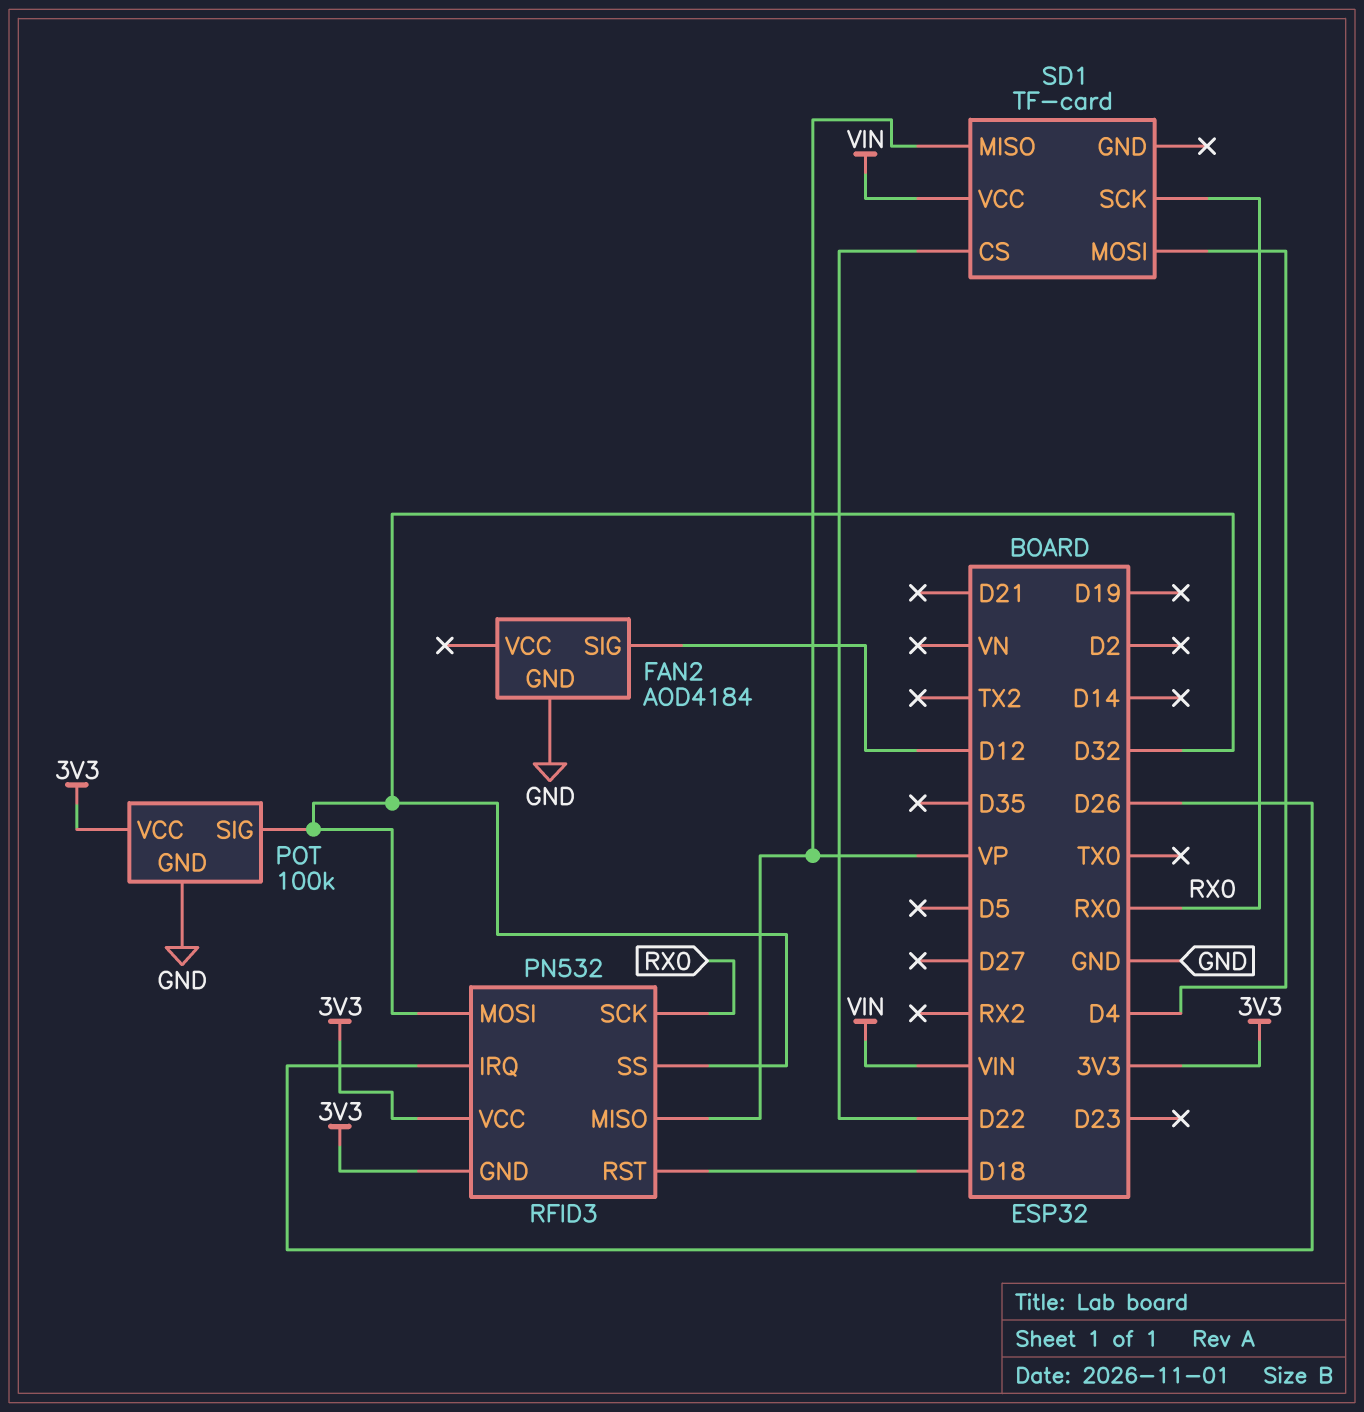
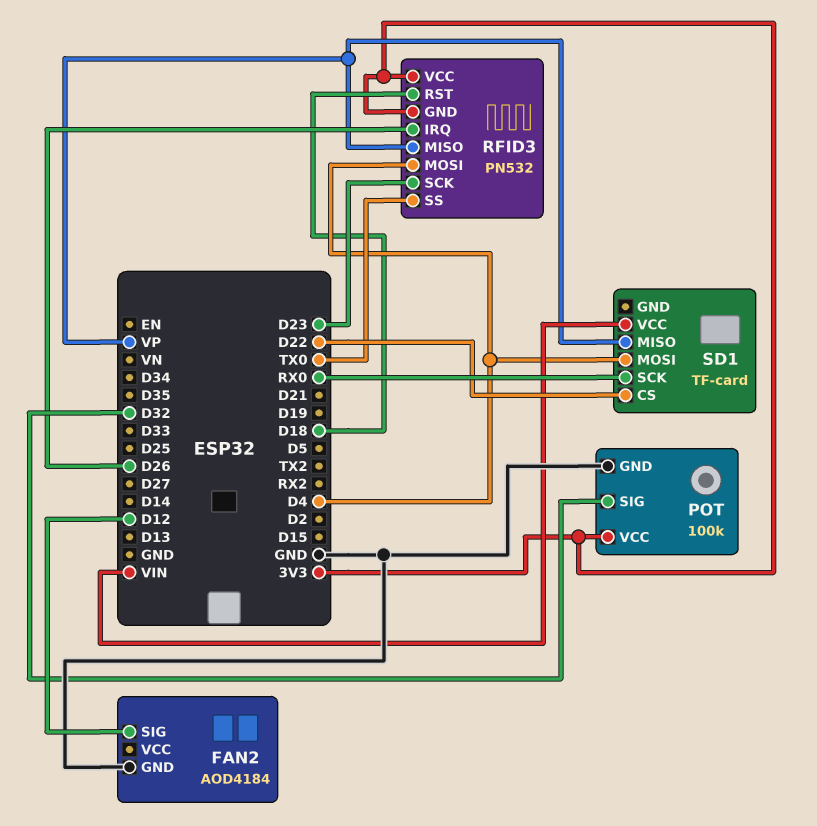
RFID3 pin MOSI: D32 -> D4
RFID3 pin SCK: RX0 -> D23
RFID3 pin SS: D32 -> TX0

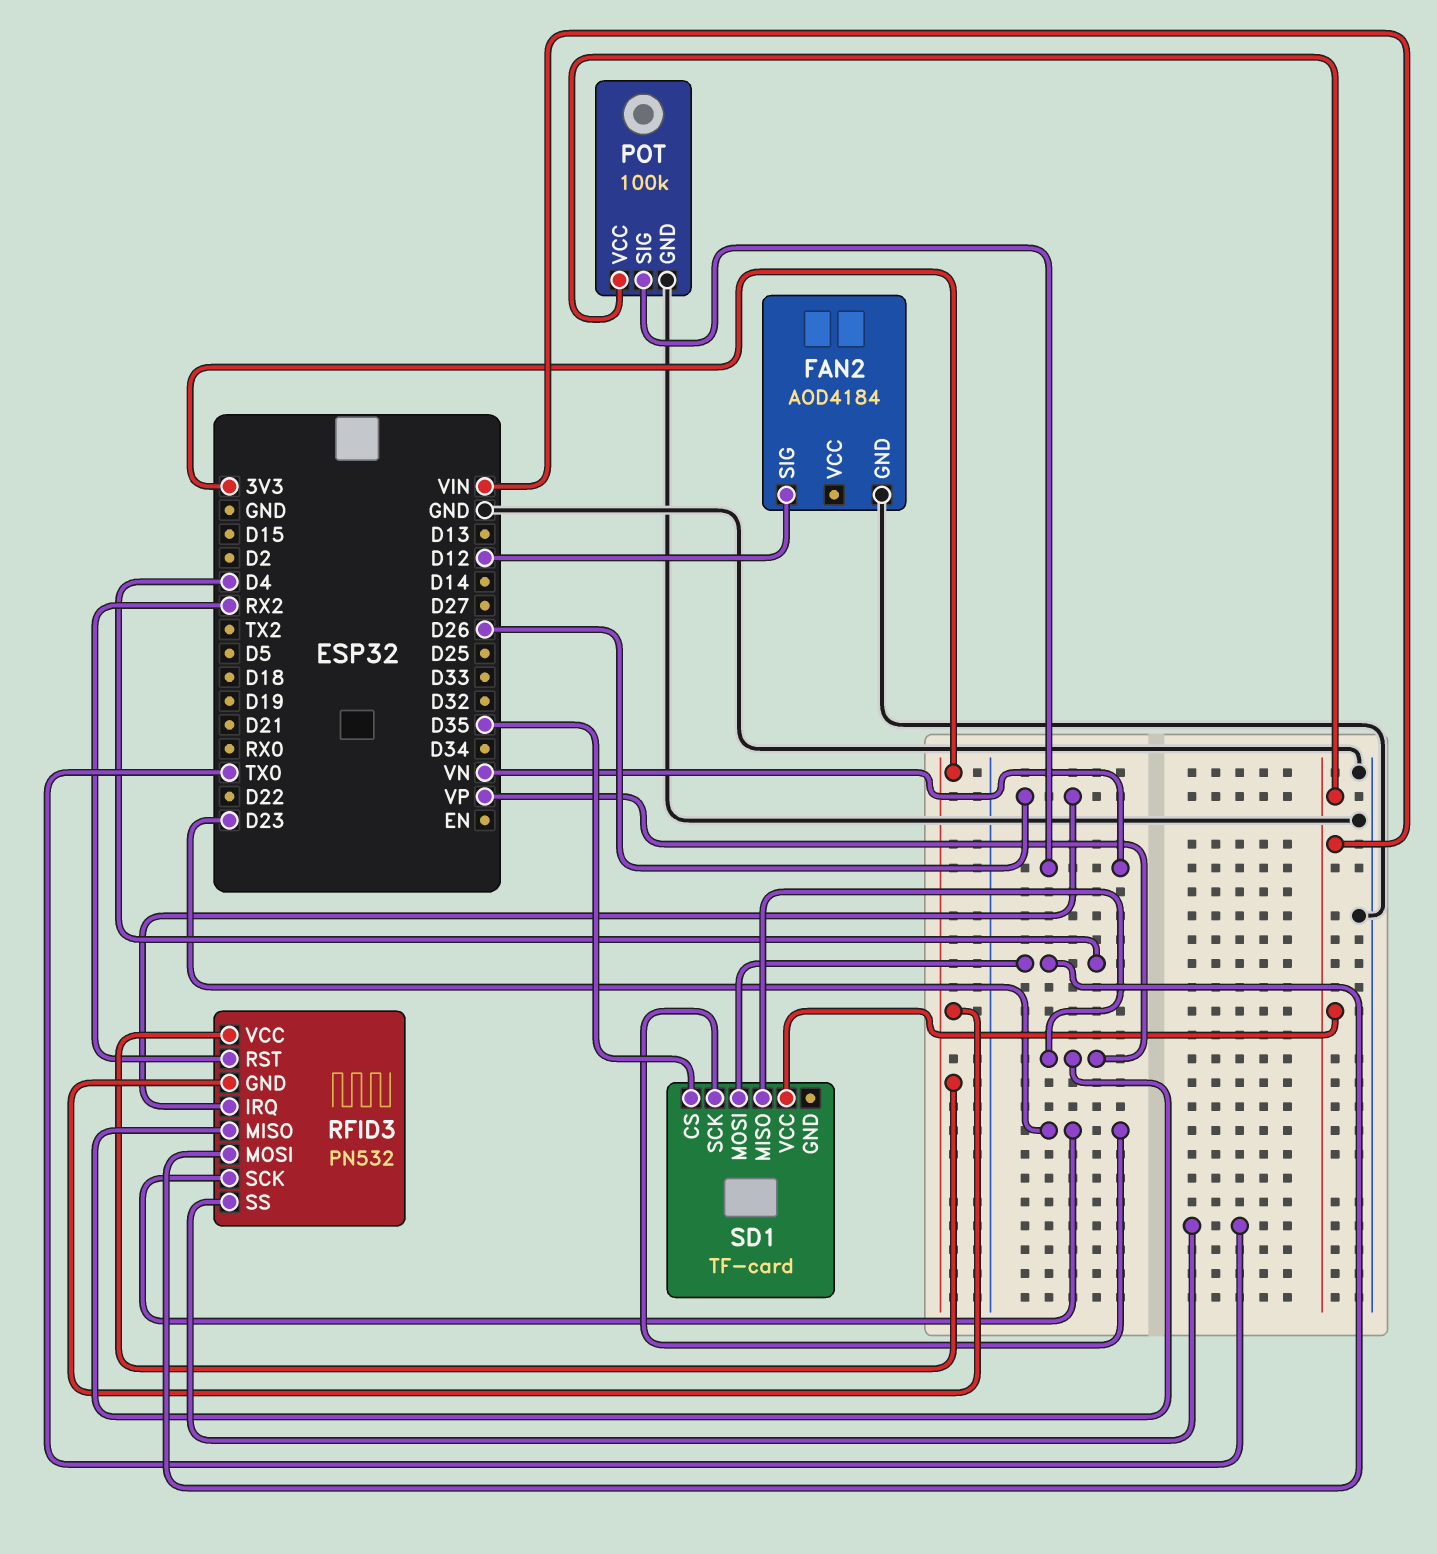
POT pin SIG: D32 -> VN
POT pin VCC: 3V3 -> VIN
RFID3 pin RST: D18 -> RX2
SD1 pin CS: D22 -> D35
SD1 pin SCK: RX0 -> D23

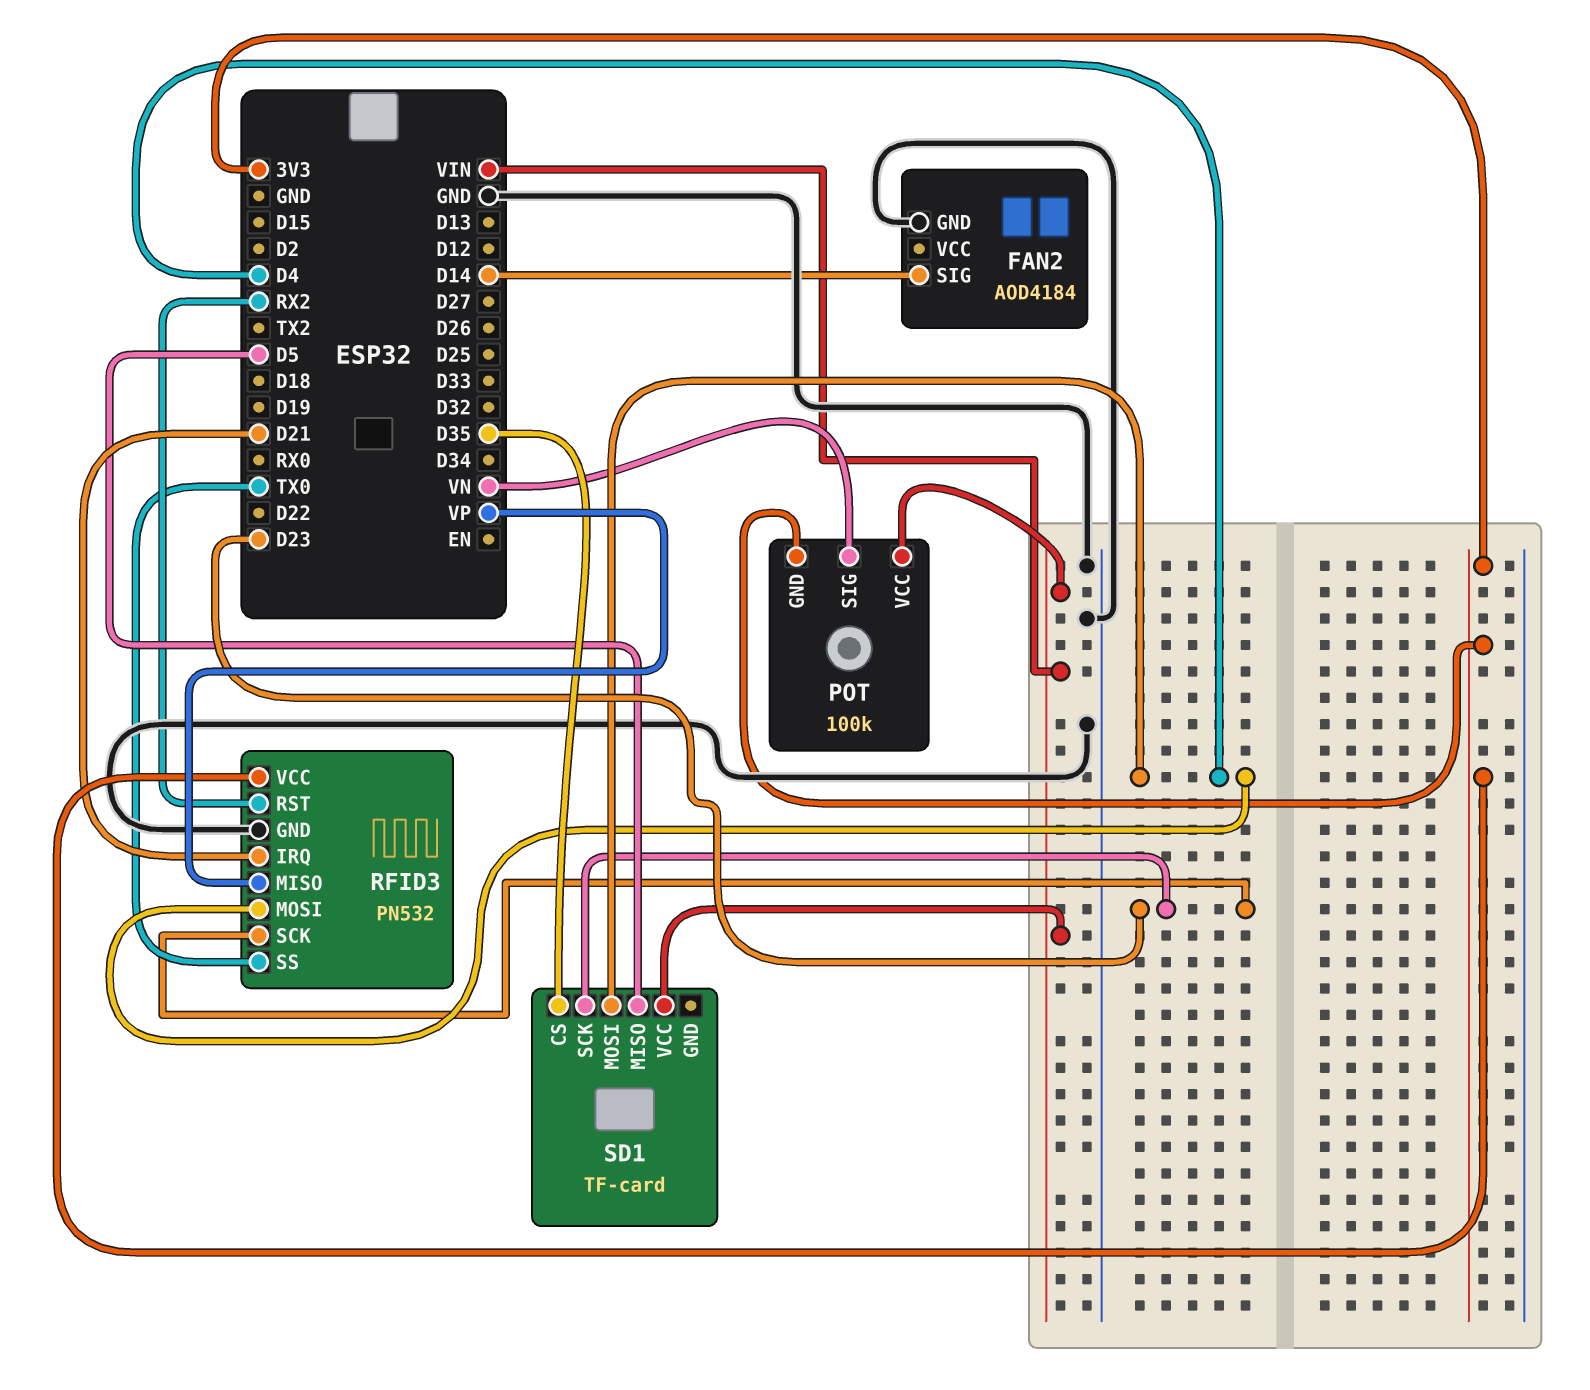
FAN2 pin SIG: D12 -> D14
POT pin GND: GND -> 3V3
RFID3 pin GND: 3V3 -> GND
RFID3 pin IRQ: D26 -> D21
SD1 pin MISO: VP -> D5

